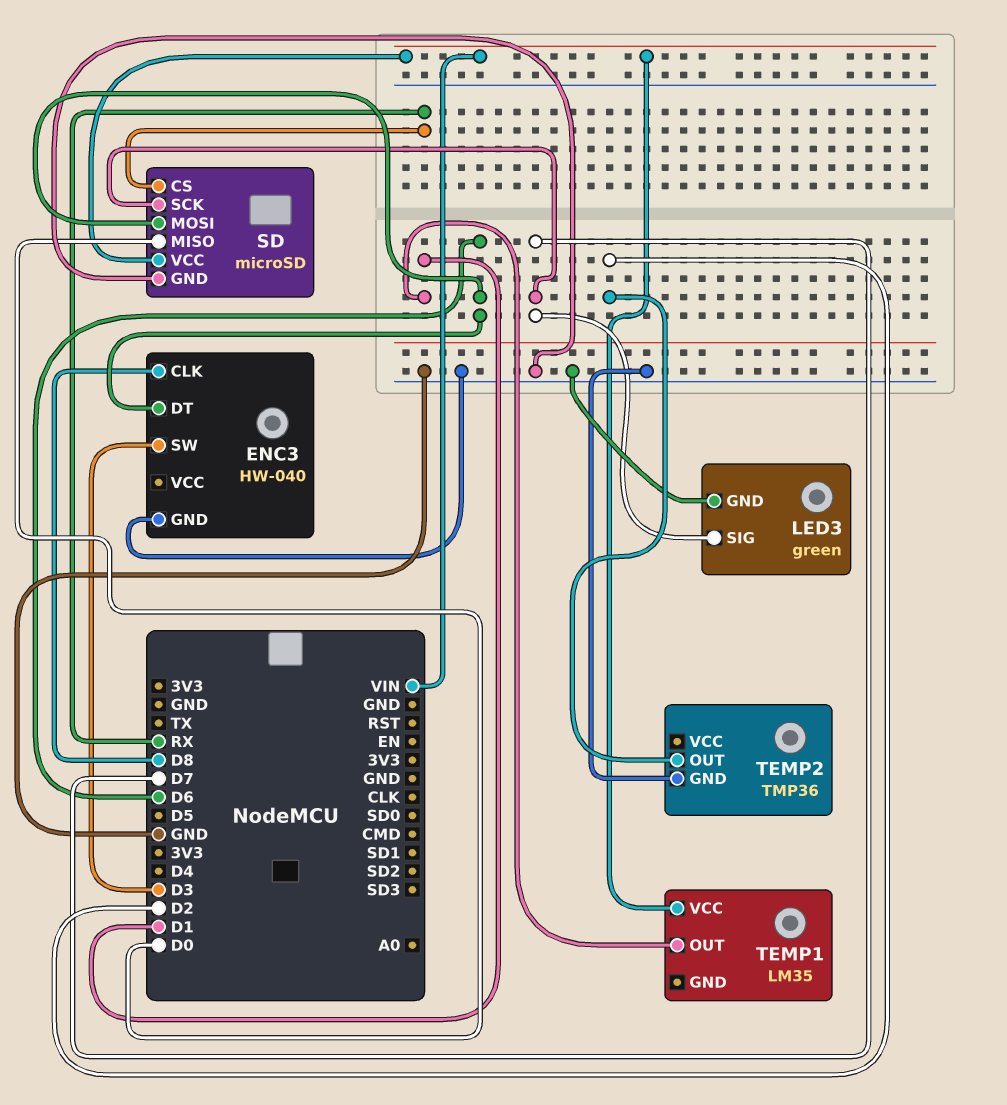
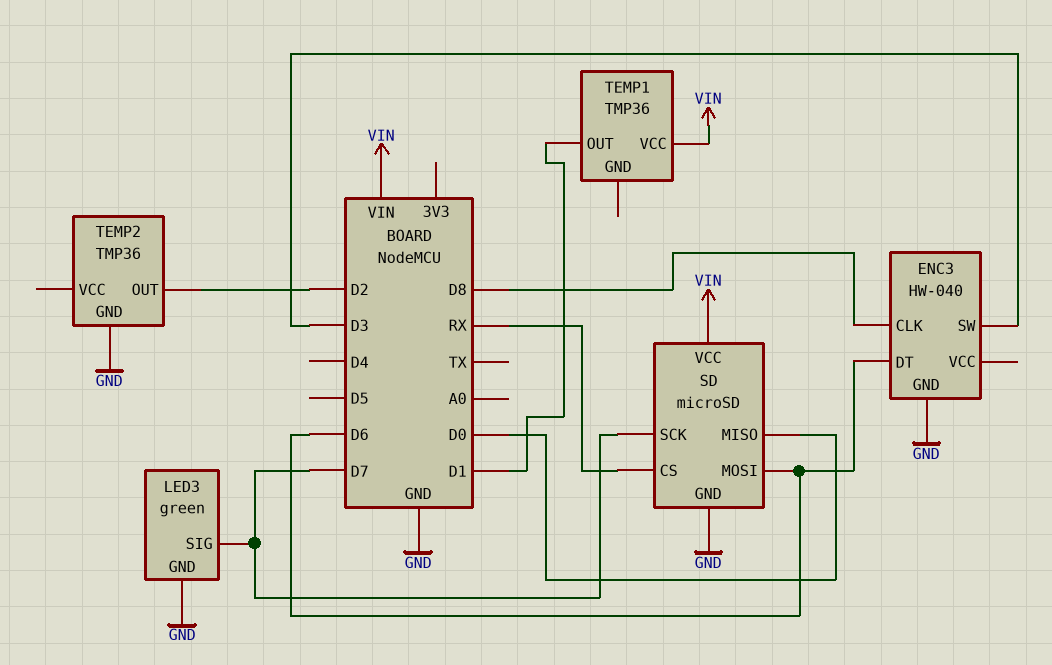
TEMP1: LM35 -> TMP36

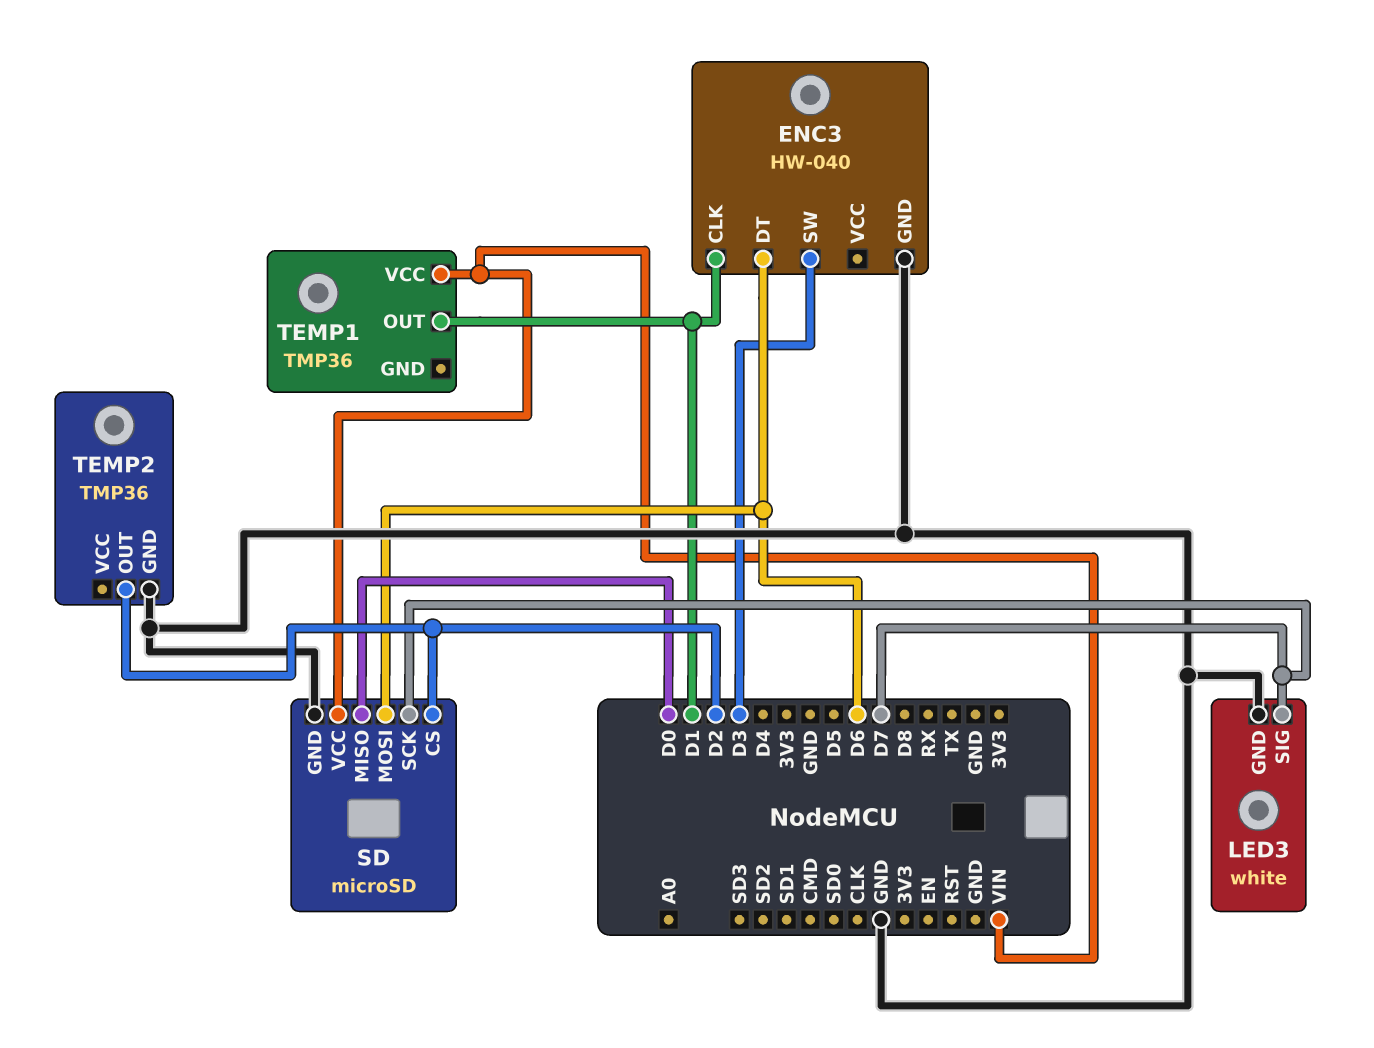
ENC3 pin CLK: D8 -> D1
LED3: green -> white
SD pin CS: RX -> D2

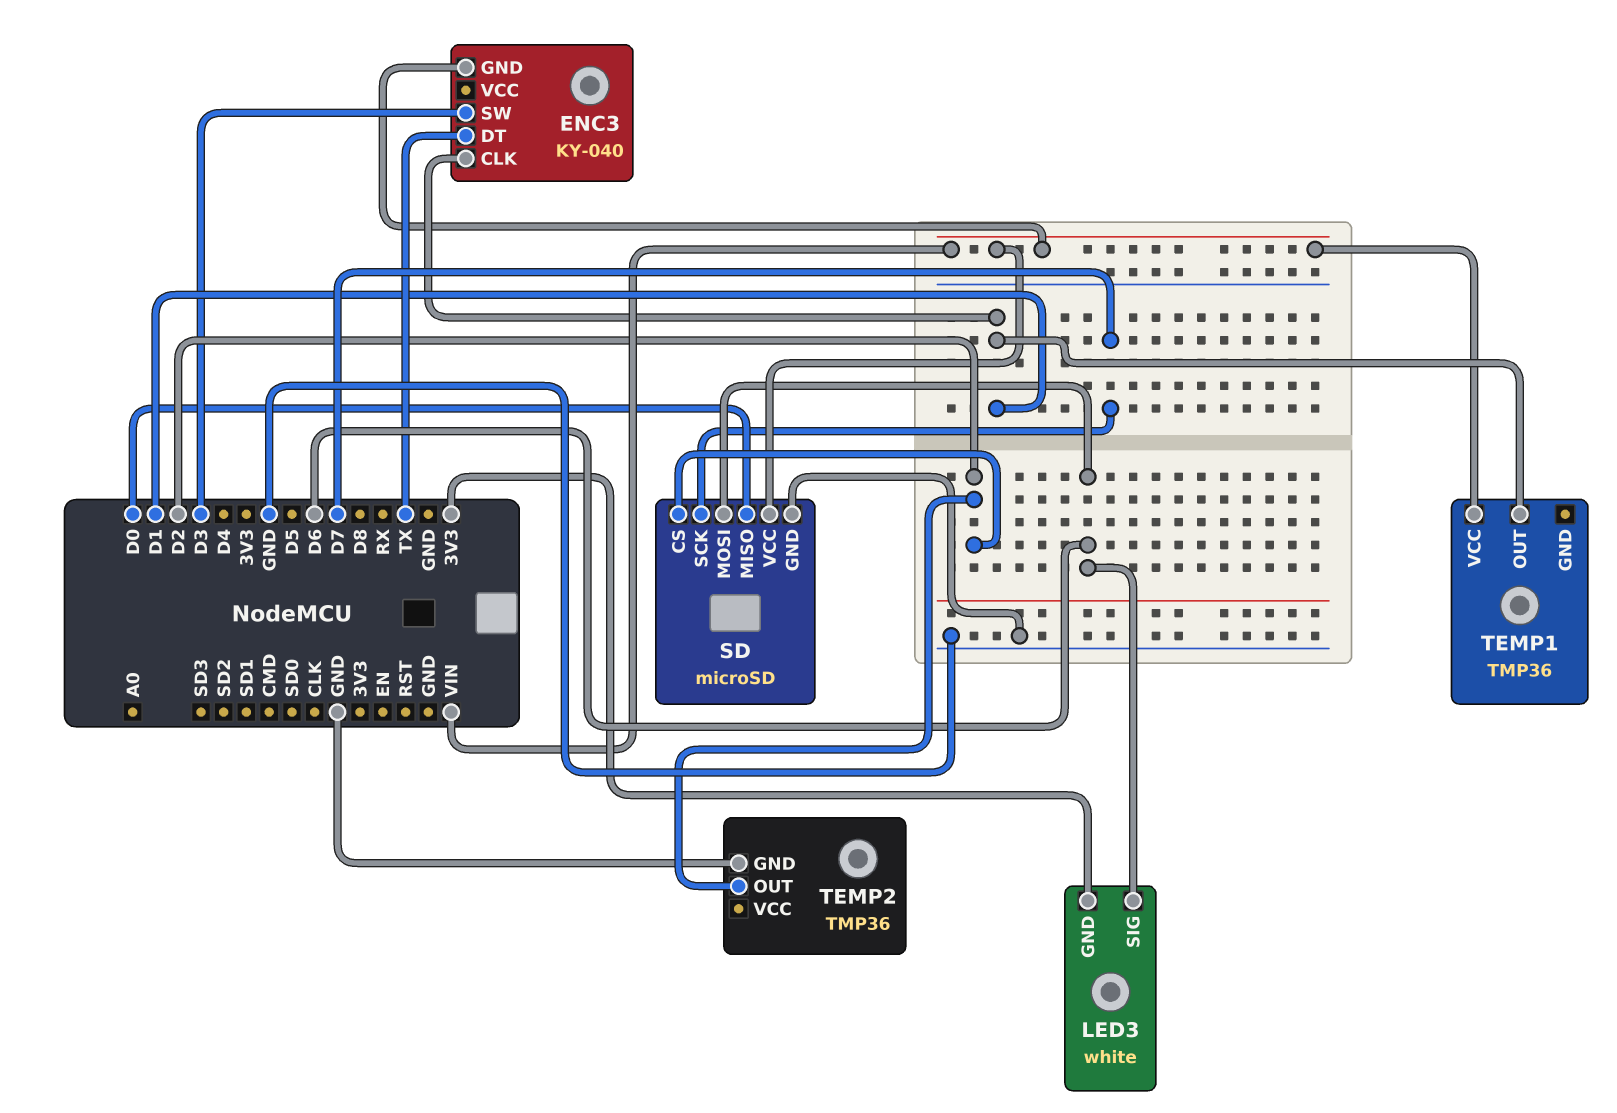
ENC3: HW-040 -> KY-040
ENC3 pin DT: D6 -> TX
ENC3 pin GND: GND -> VIN
LED3 pin GND: GND -> 3V3
LED3 pin SIG: D7 -> D6

